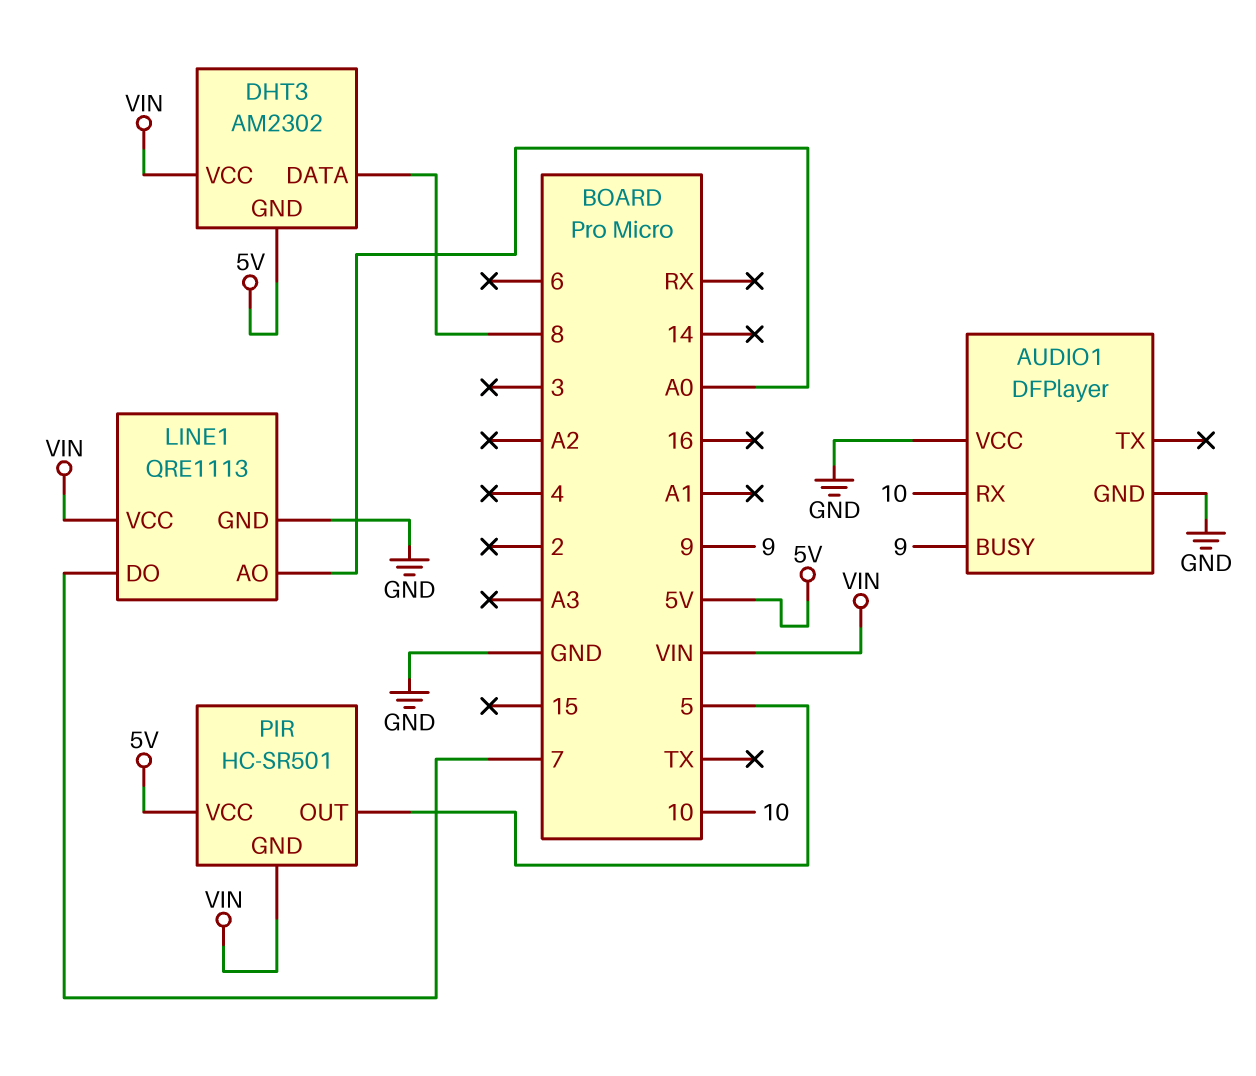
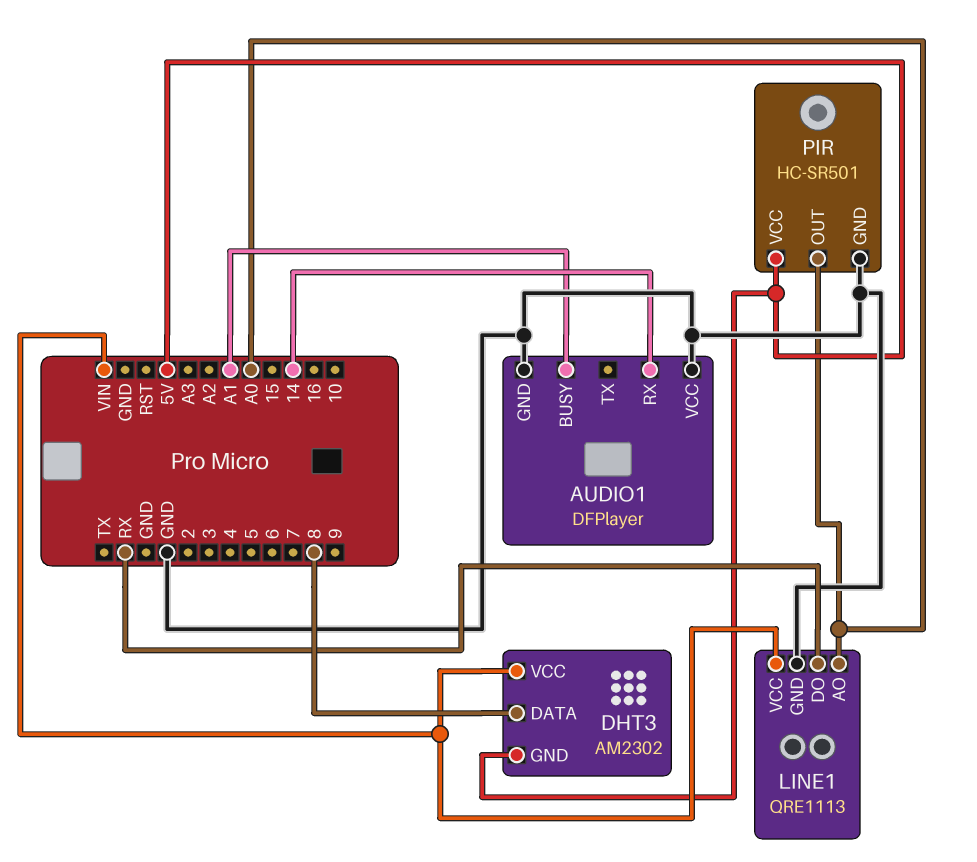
AUDIO1 pin BUSY: 9 -> A1
AUDIO1 pin RX: 10 -> 14
LINE1 pin DO: 7 -> RX
PIR pin GND: VIN -> GND
PIR pin OUT: 5 -> A0

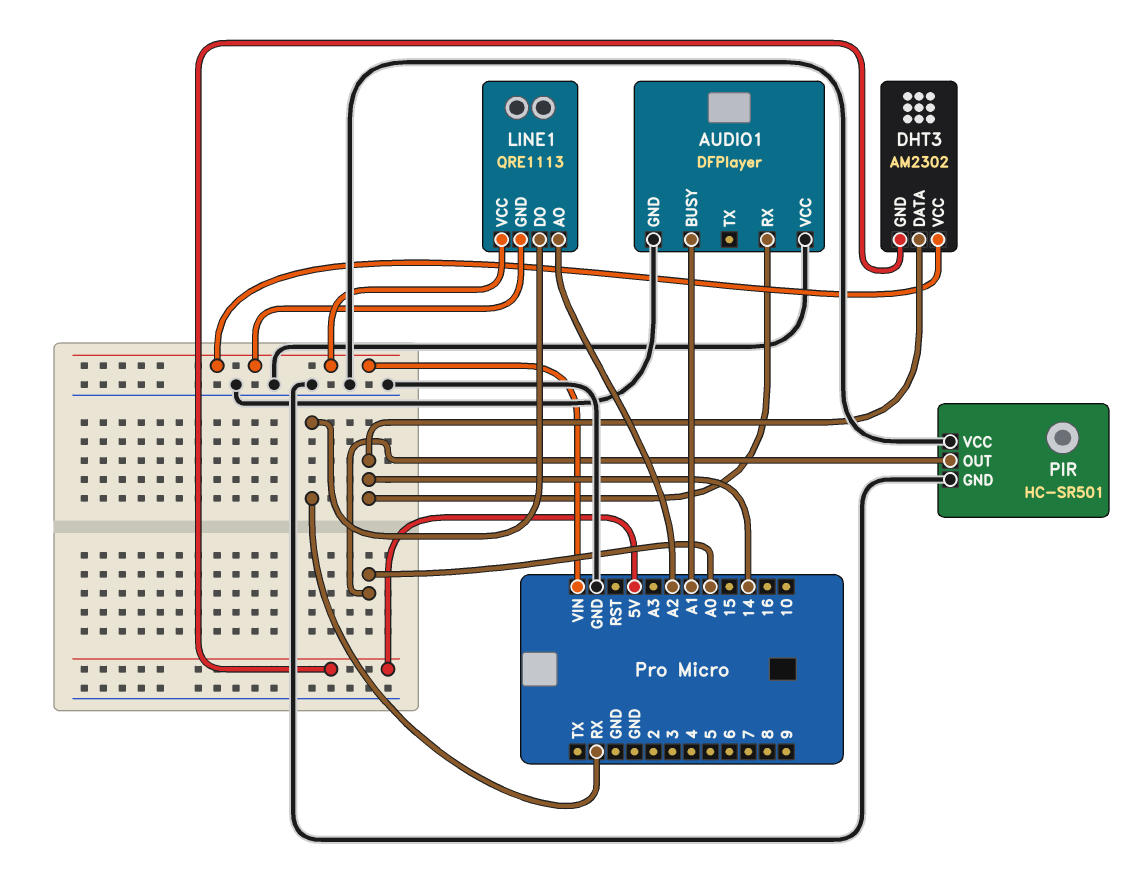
DHT3 pin DATA: 8 -> 14
LINE1 pin AO: A0 -> A2
LINE1 pin GND: GND -> VIN
PIR pin VCC: 5V -> GND

